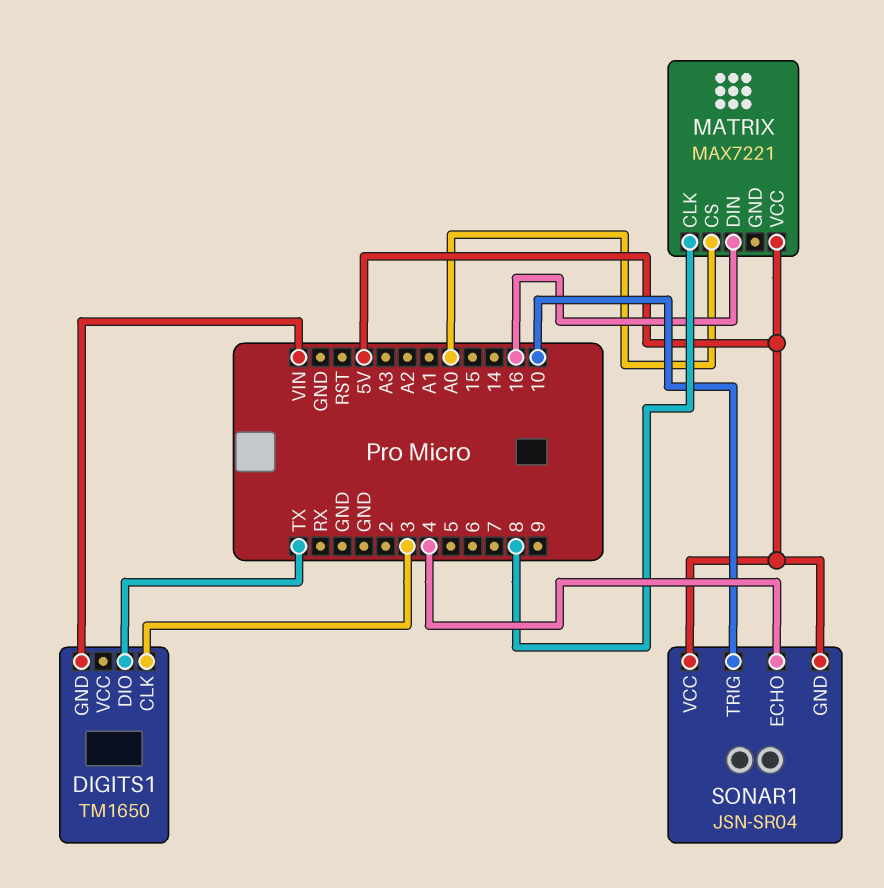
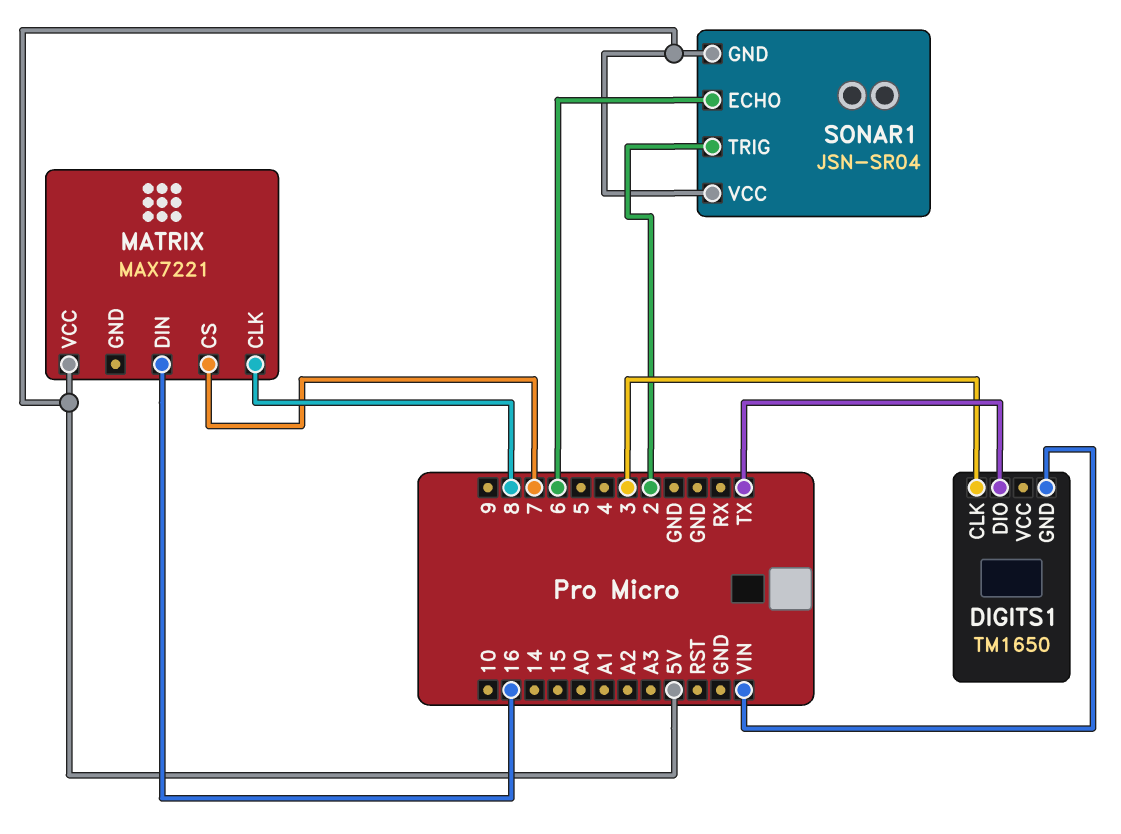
MATRIX pin CS: A0 -> 7
SONAR1 pin ECHO: 4 -> 6
SONAR1 pin TRIG: 10 -> 2

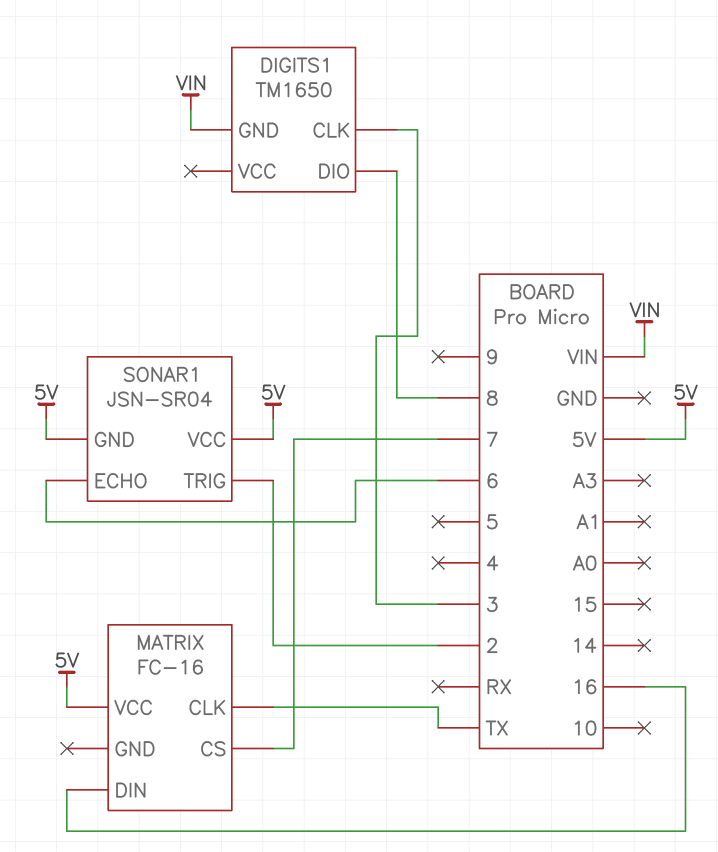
DIGITS1 pin DIO: TX -> 8
MATRIX: MAX7221 -> FC-16
MATRIX pin CLK: 8 -> TX

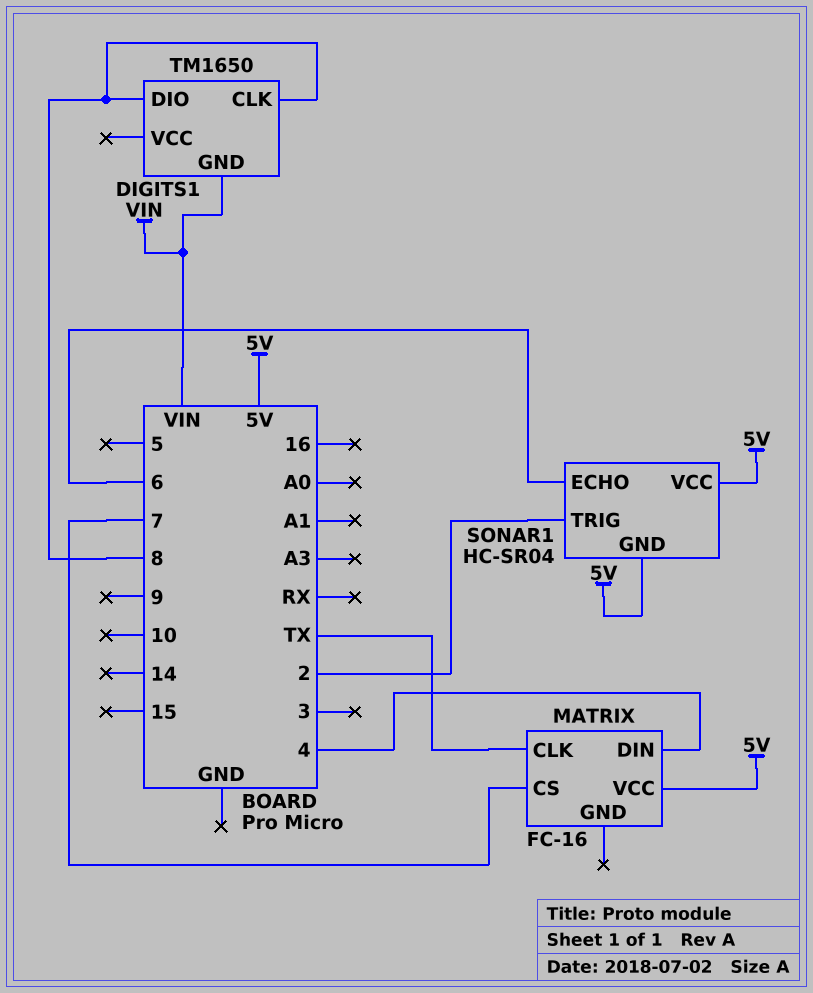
DIGITS1 pin CLK: 3 -> 8
MATRIX pin DIN: 16 -> 4
SONAR1: JSN-SR04 -> HC-SR04

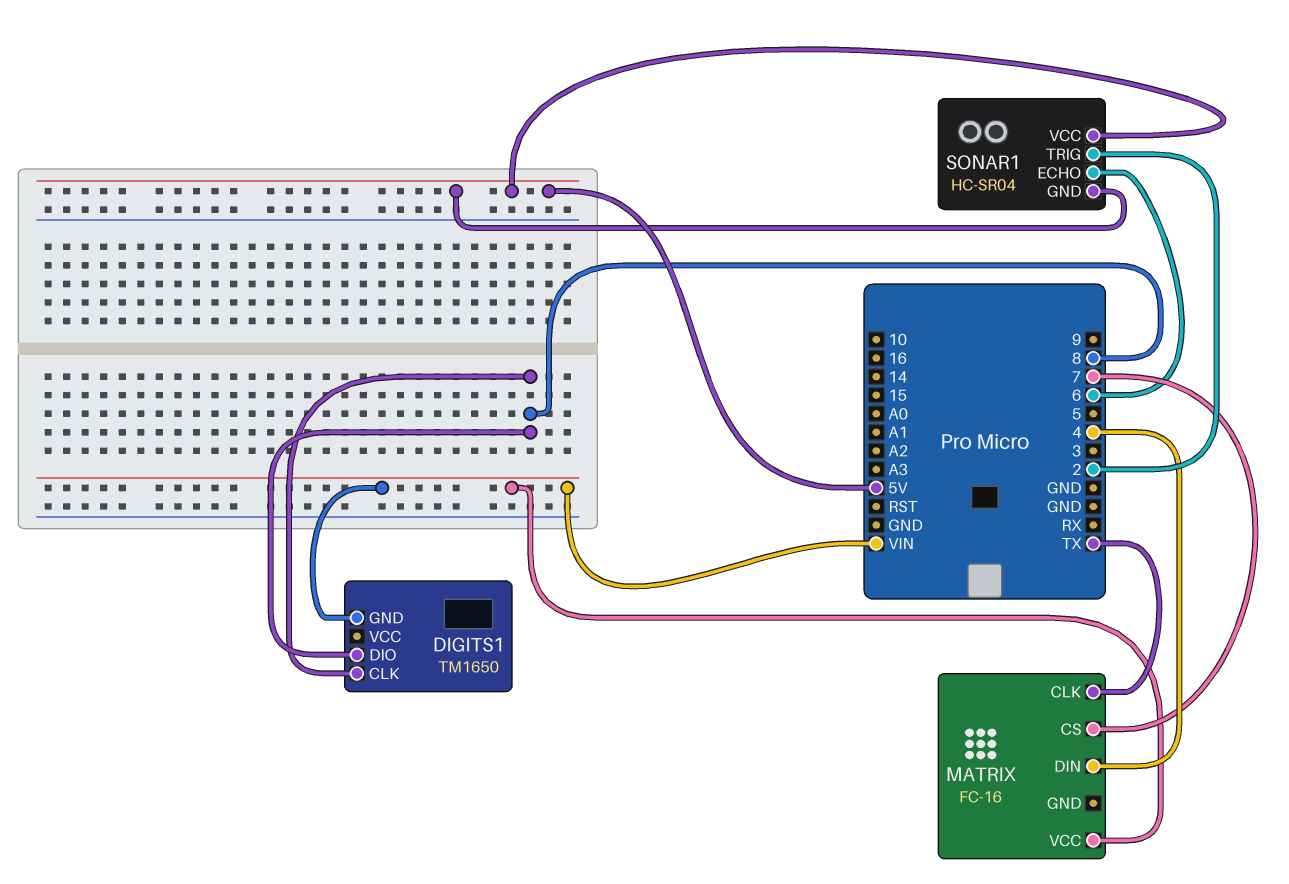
MATRIX pin VCC: 5V -> VIN

